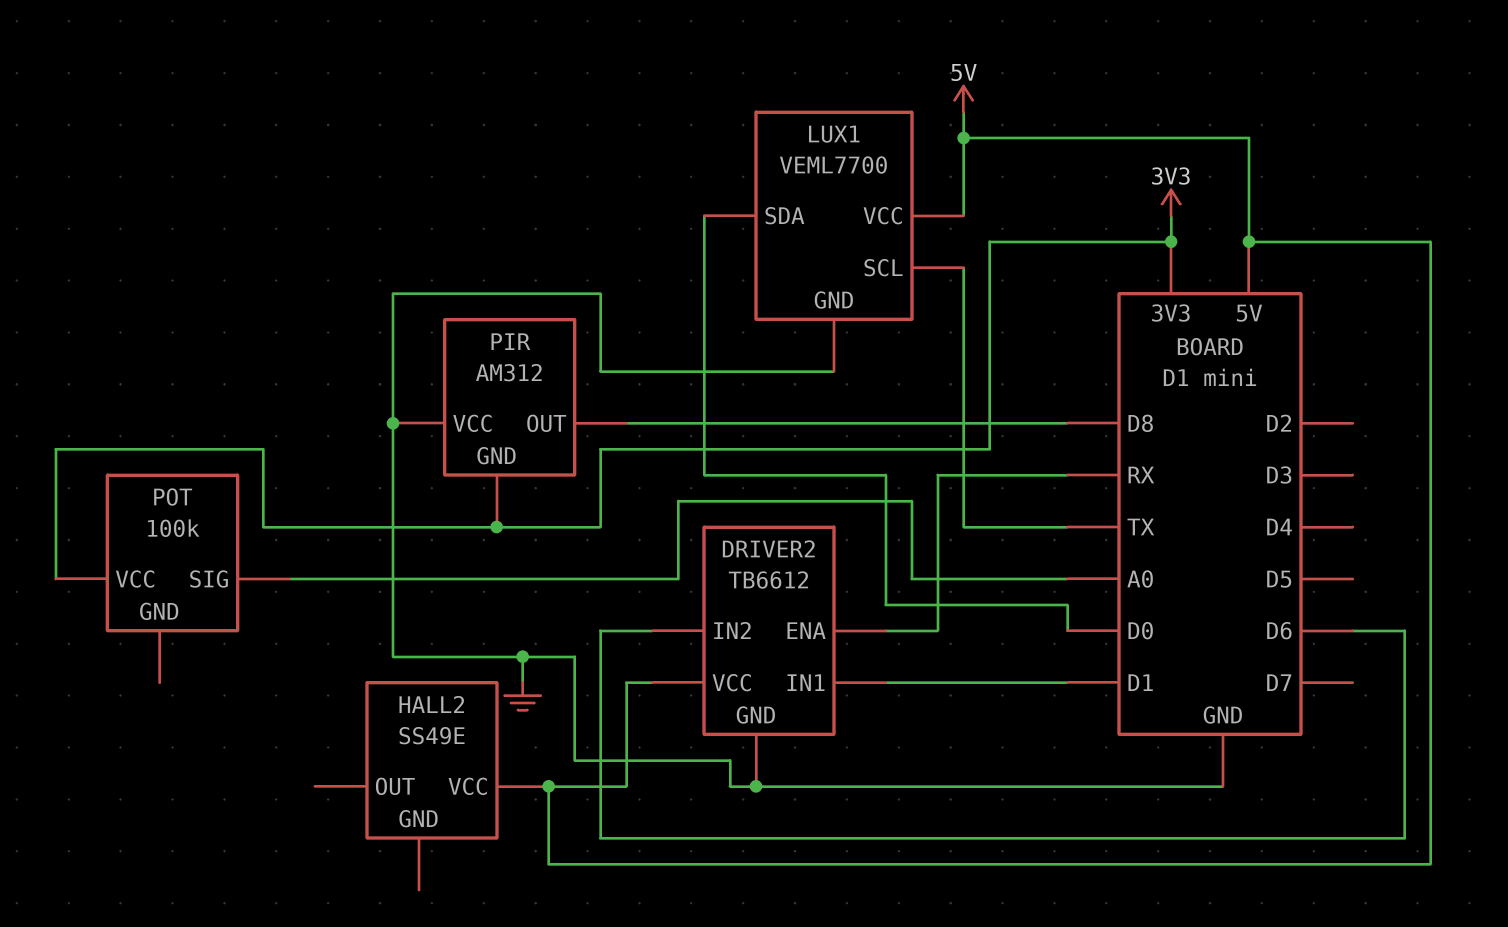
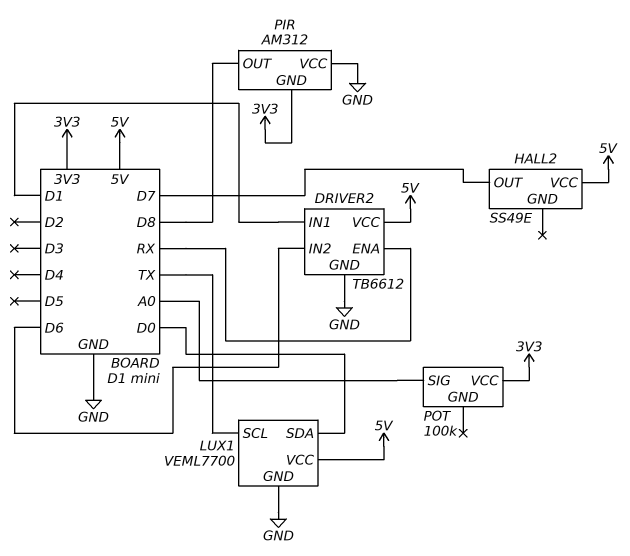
HALL2 pin OUT: none -> D7

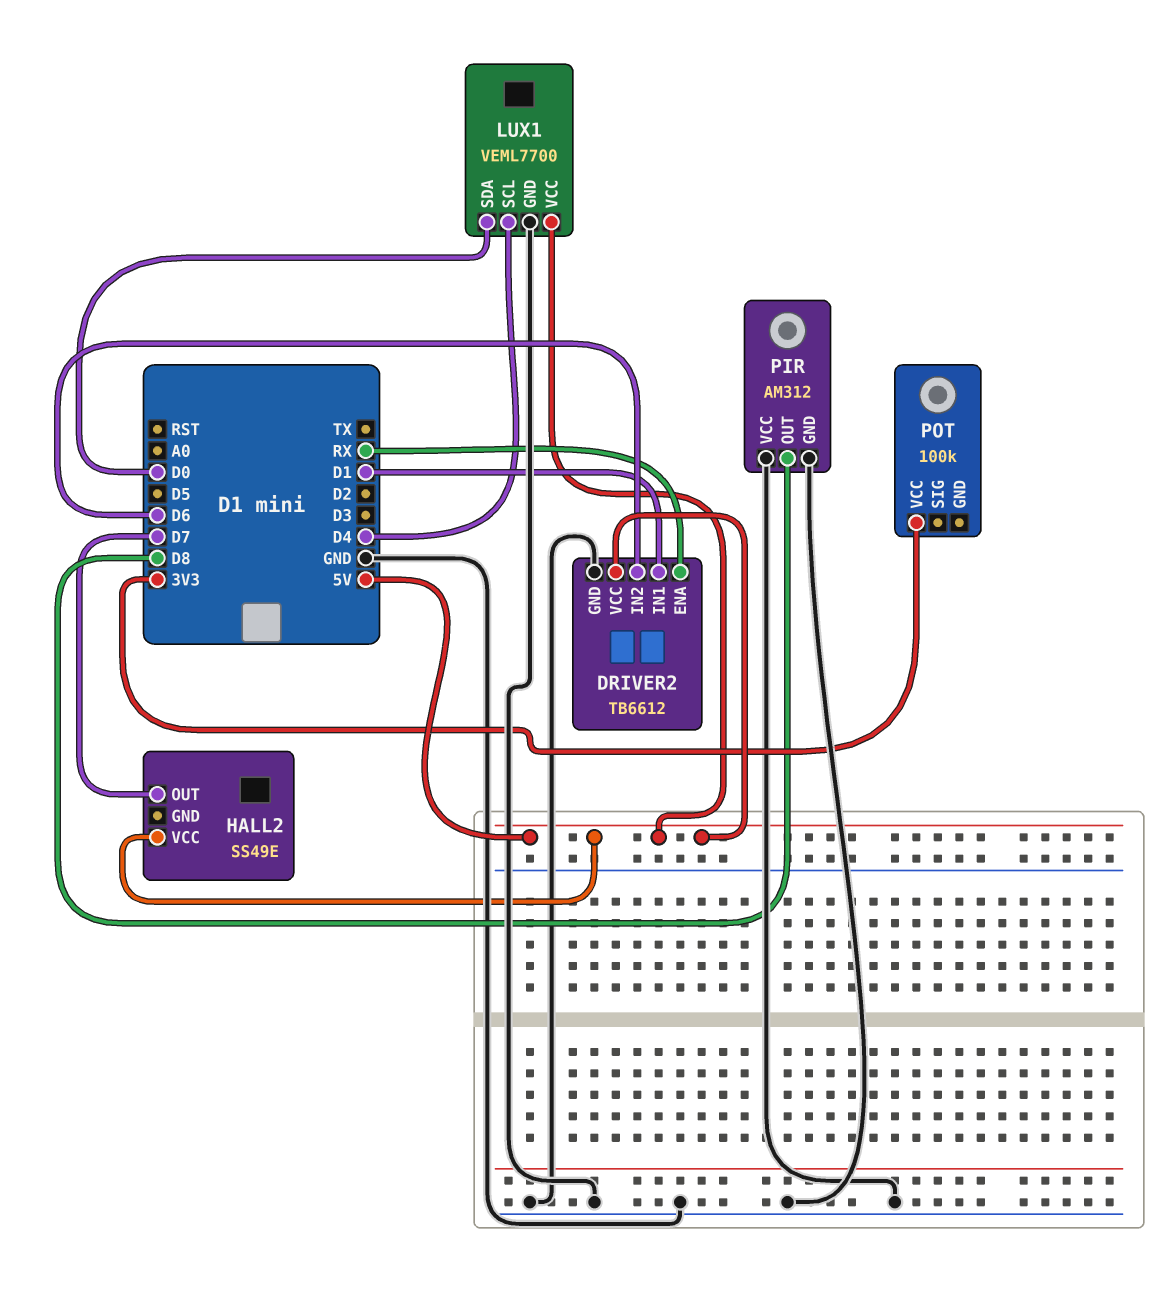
LUX1 pin SCL: TX -> D4
PIR pin GND: 3V3 -> GND
POT pin SIG: A0 -> none

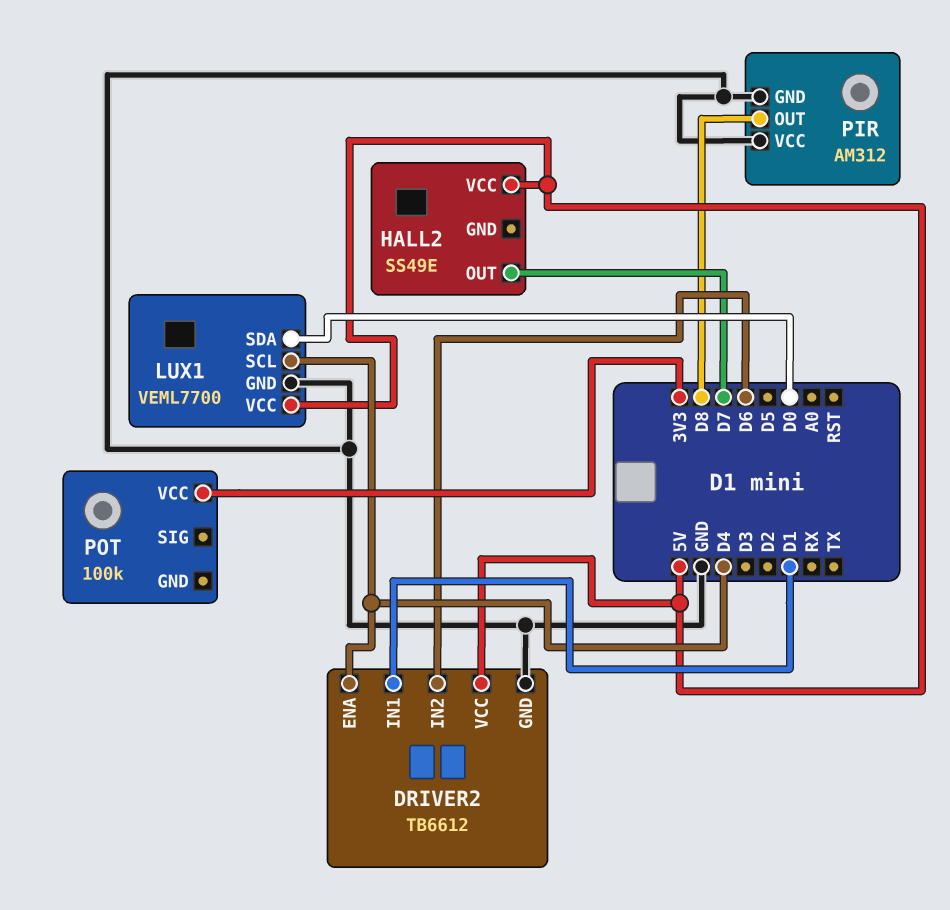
DRIVER2 pin ENA: RX -> D4

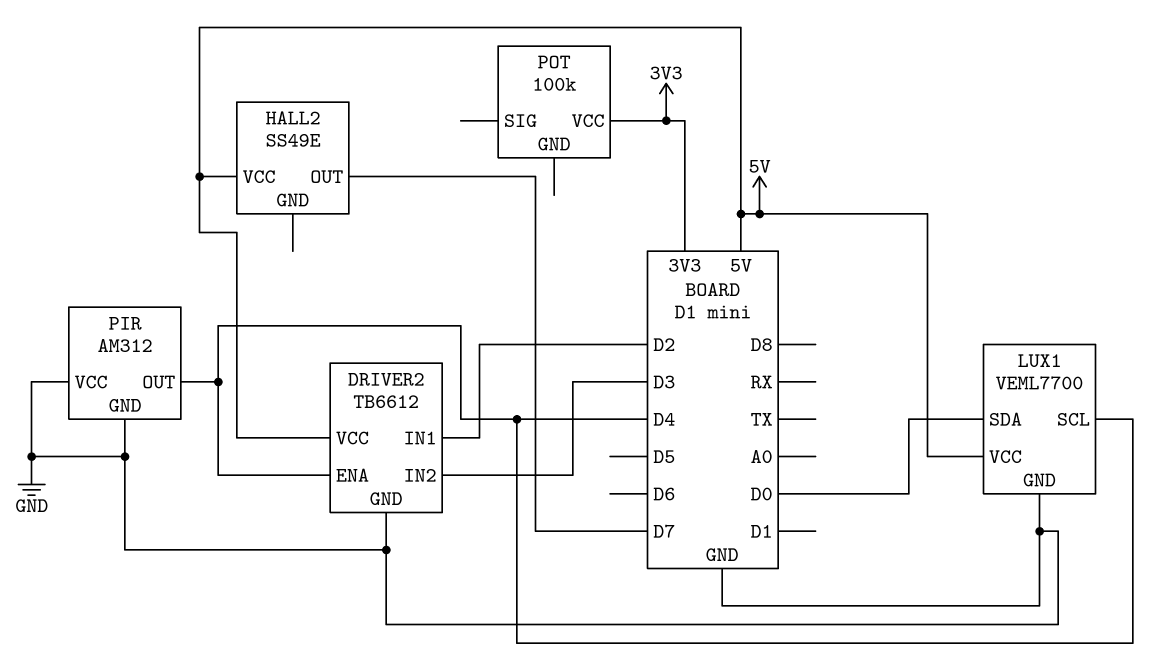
DRIVER2 pin IN1: D1 -> D2
DRIVER2 pin IN2: D6 -> D3
PIR pin OUT: D8 -> D4

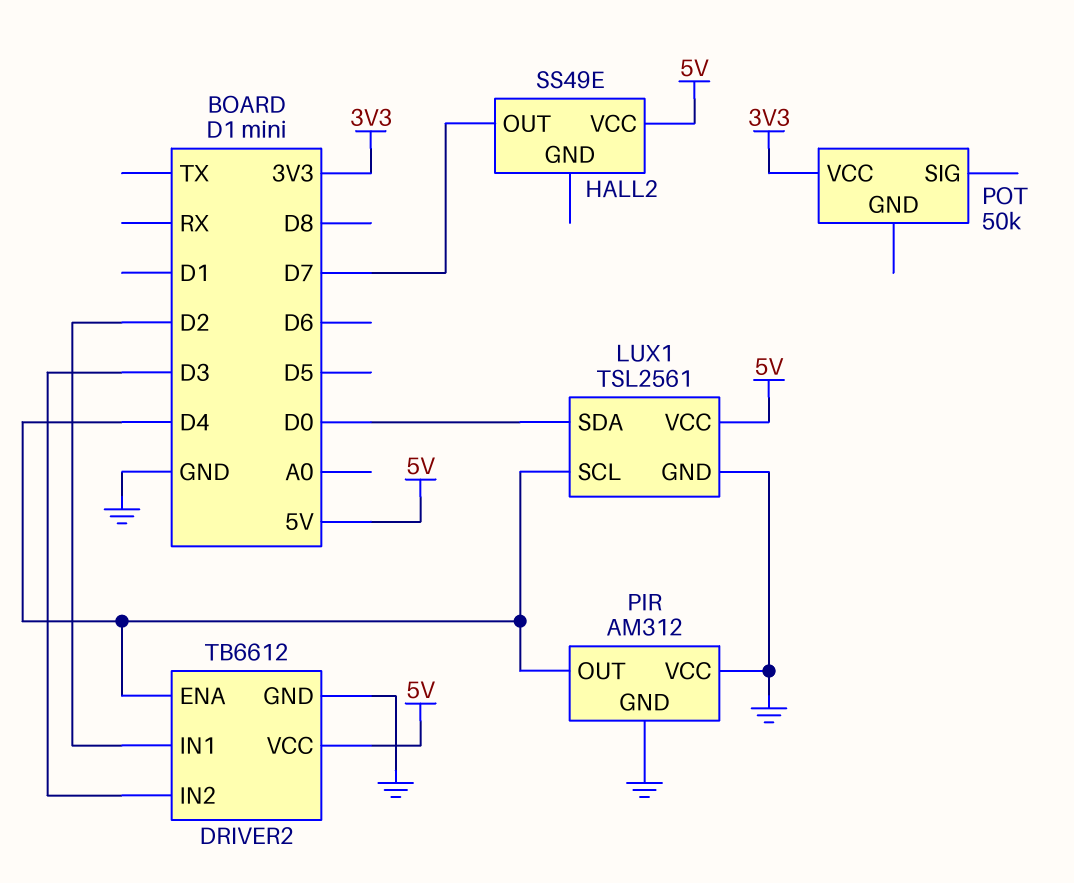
LUX1: VEML7700 -> TSL2561
POT: 100k -> 50k

